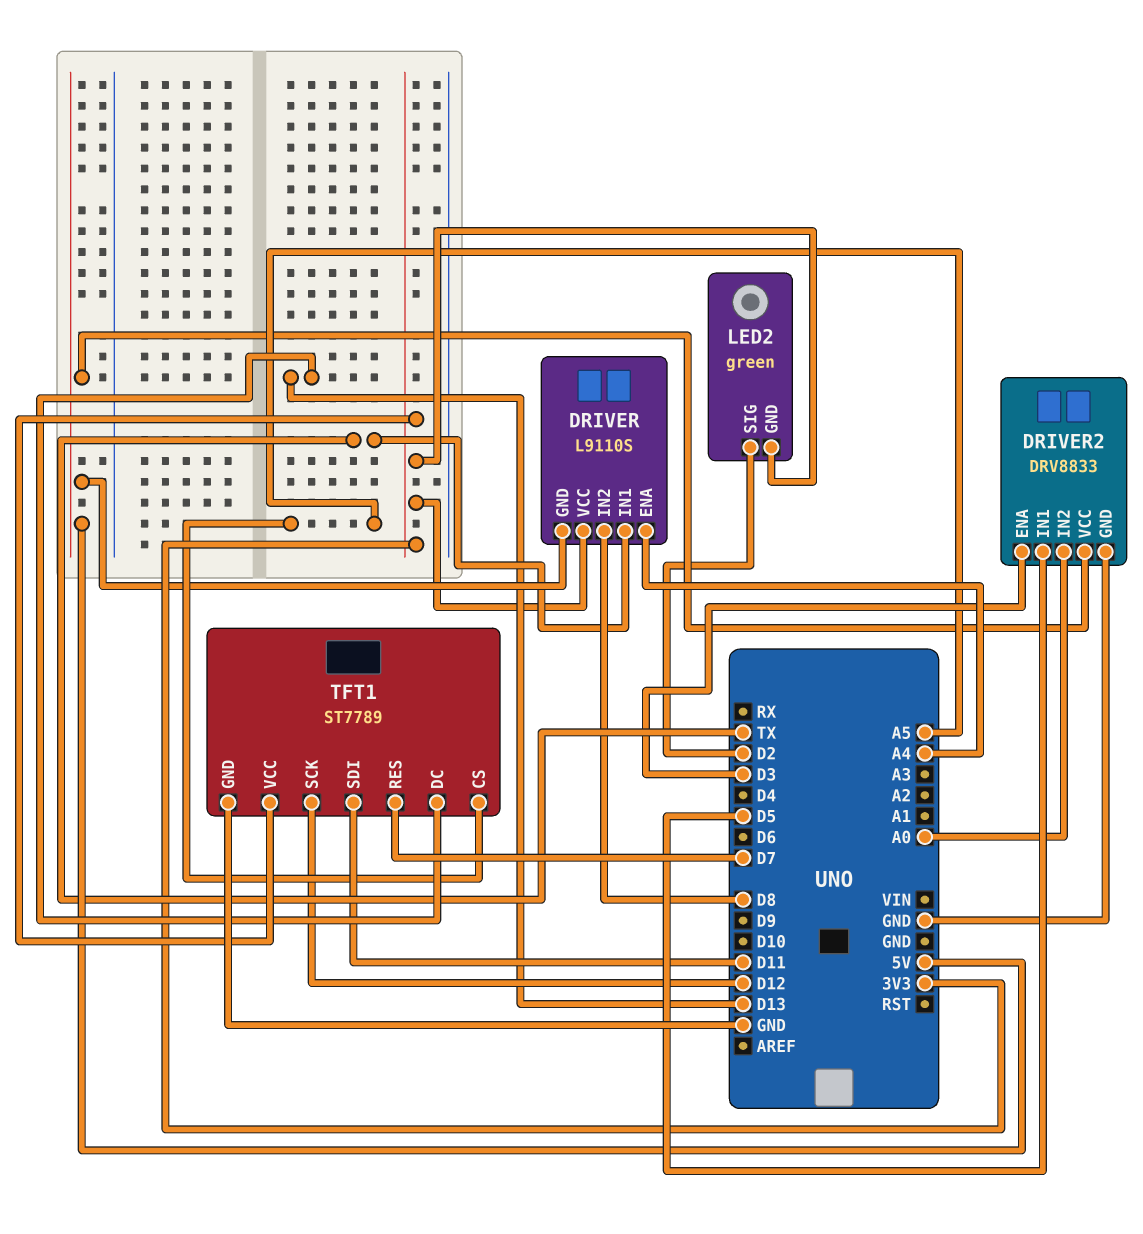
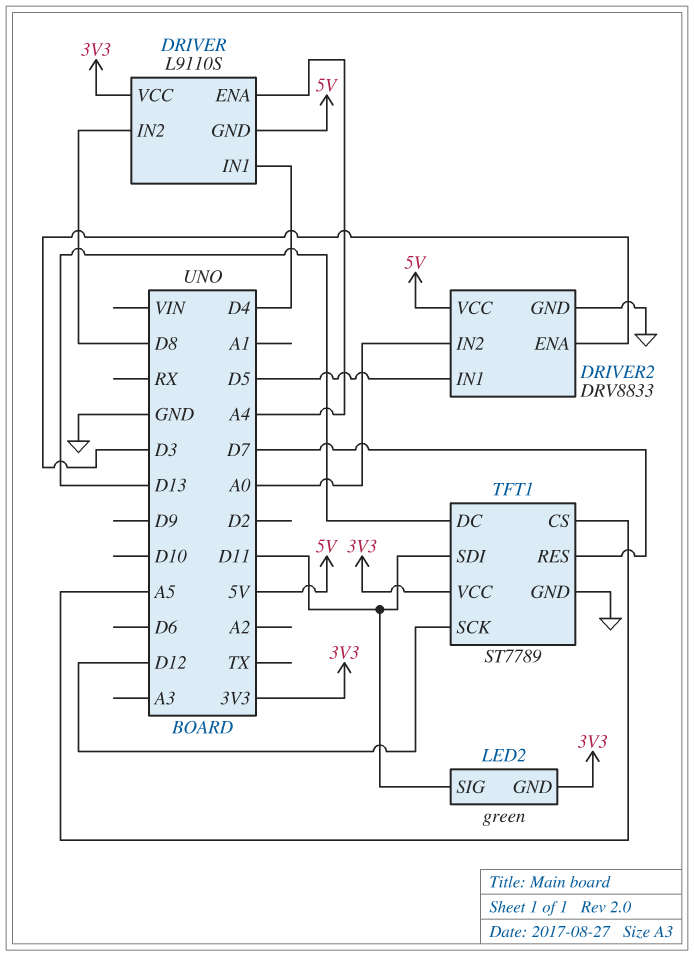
DRIVER pin IN1: TX -> D4
LED2 pin SIG: D2 -> D11

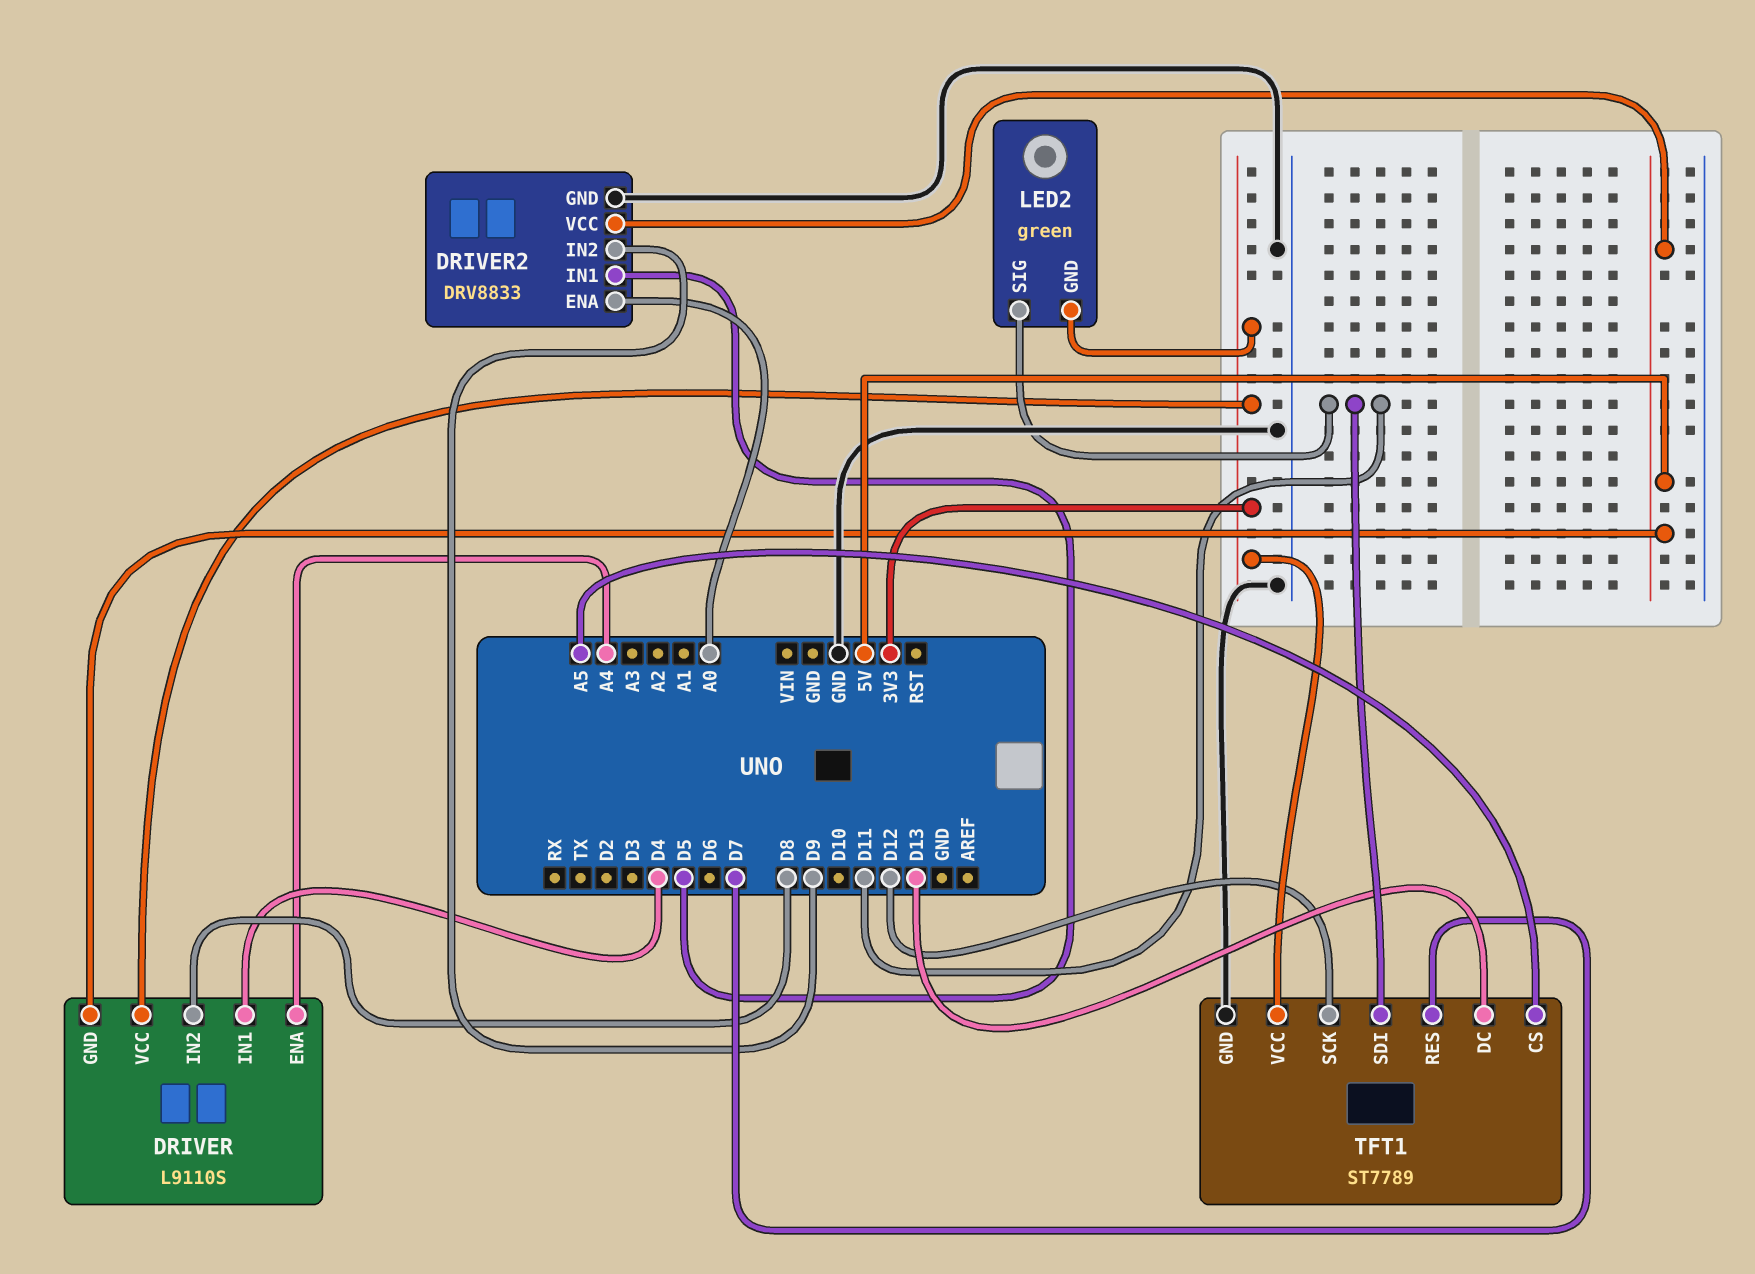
DRIVER2 pin ENA: D3 -> A0
DRIVER2 pin IN2: A0 -> D9

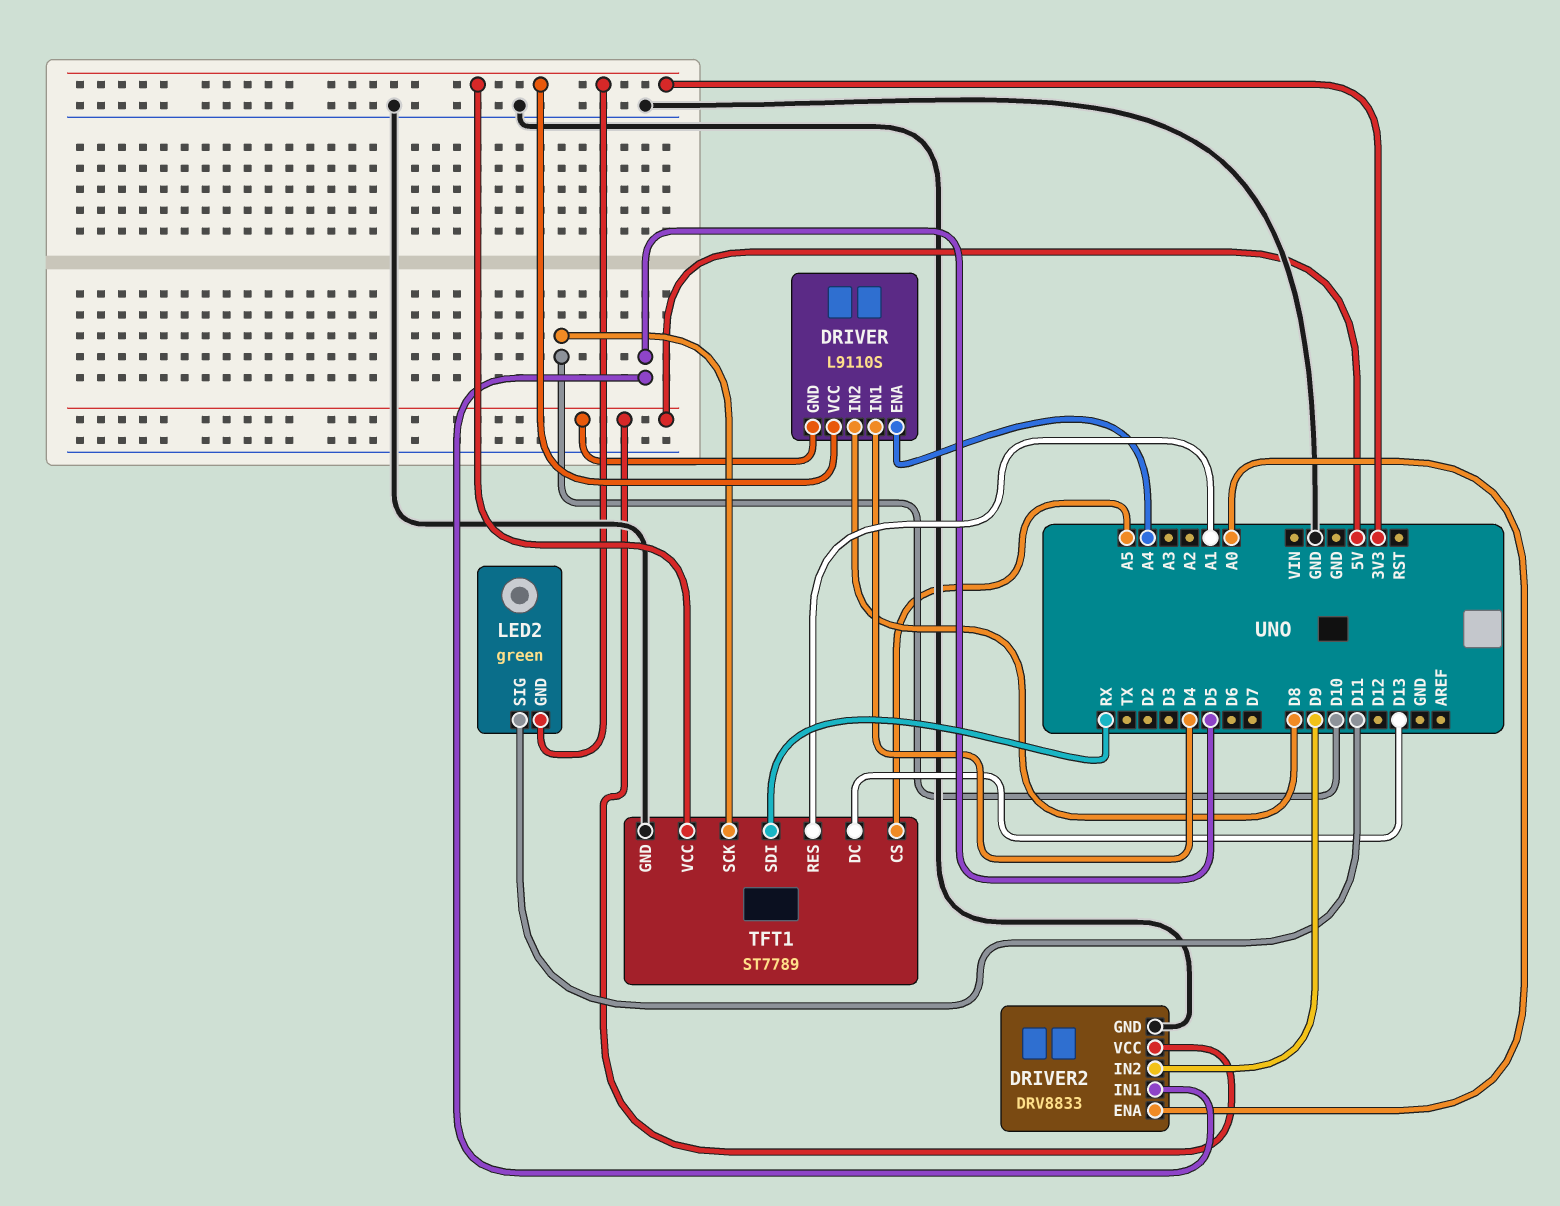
TFT1 pin RES: D7 -> A1
TFT1 pin SCK: D12 -> D10
TFT1 pin SDI: D11 -> RX

